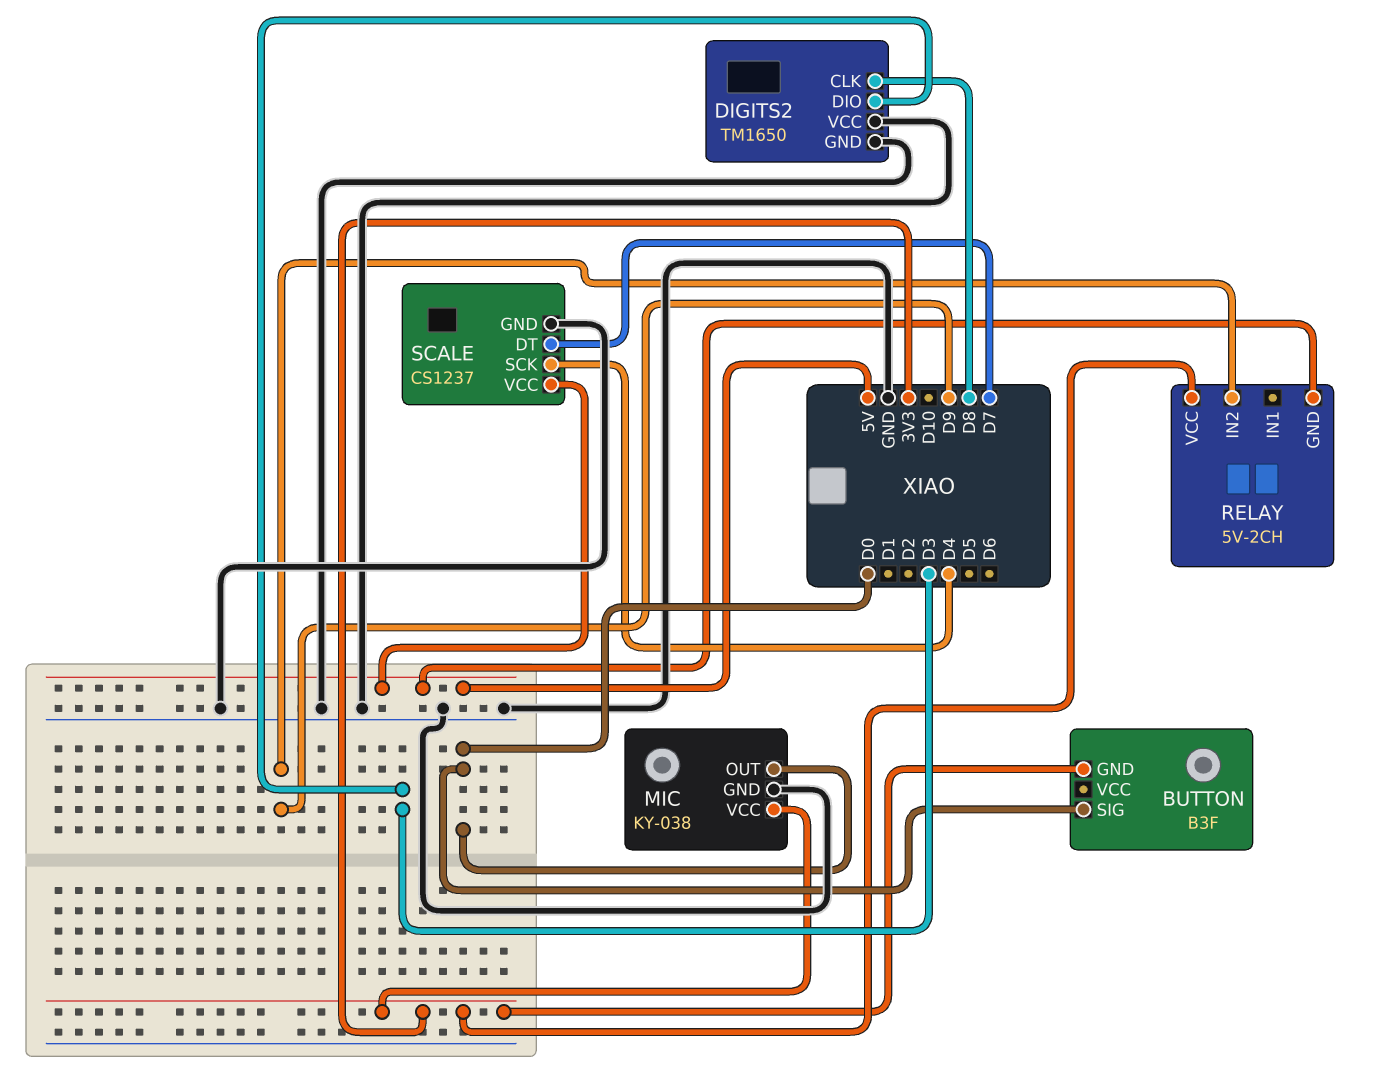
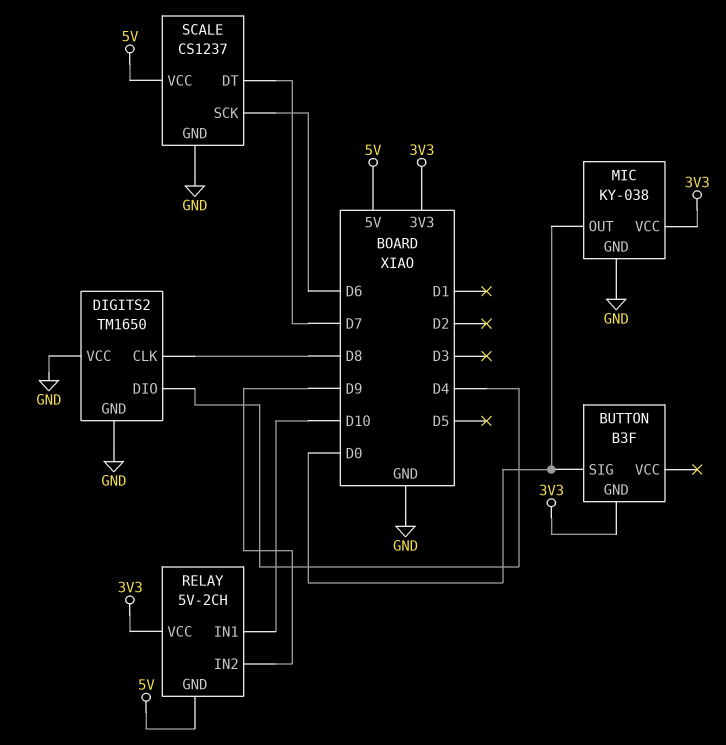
DIGITS2 pin DIO: D3 -> D4
RELAY pin IN1: none -> D10
SCALE pin SCK: D4 -> D6

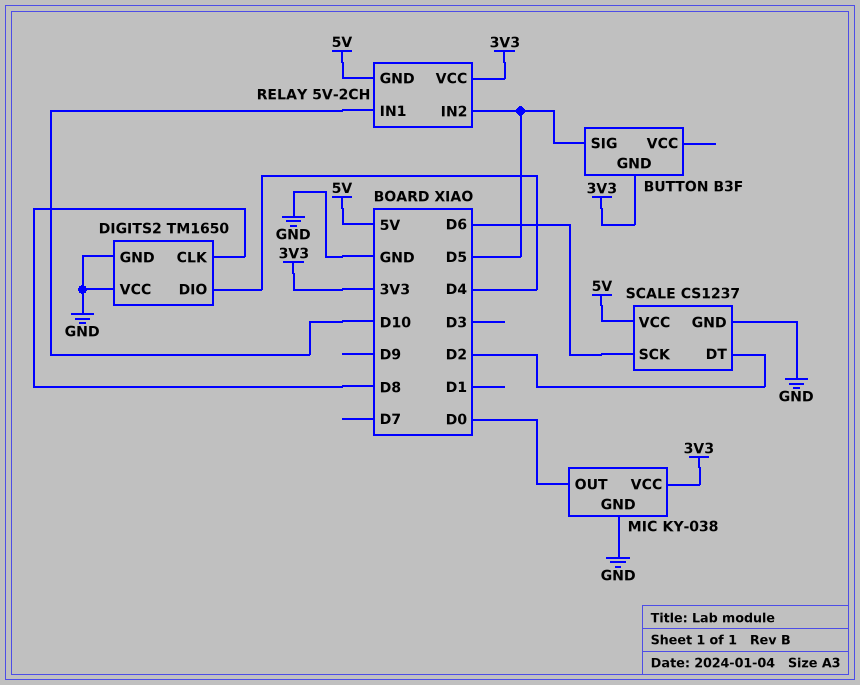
BUTTON pin SIG: D0 -> D5
RELAY pin IN2: D9 -> D5
SCALE pin DT: D7 -> D2

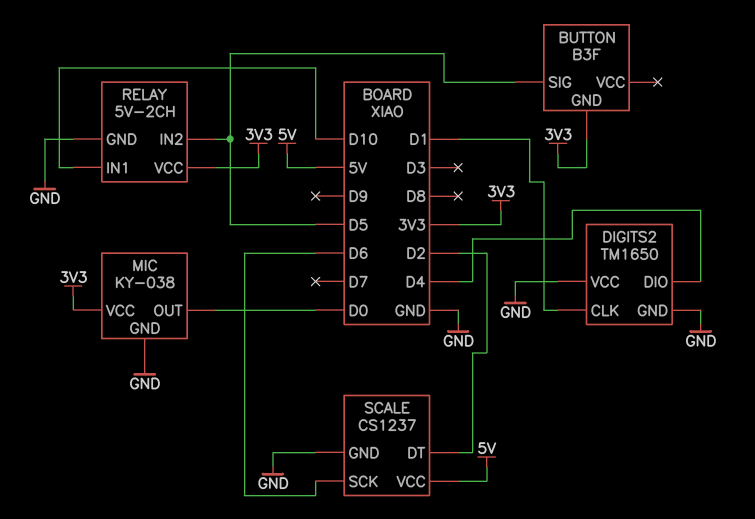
DIGITS2 pin CLK: D8 -> D1
RELAY pin GND: 5V -> GND

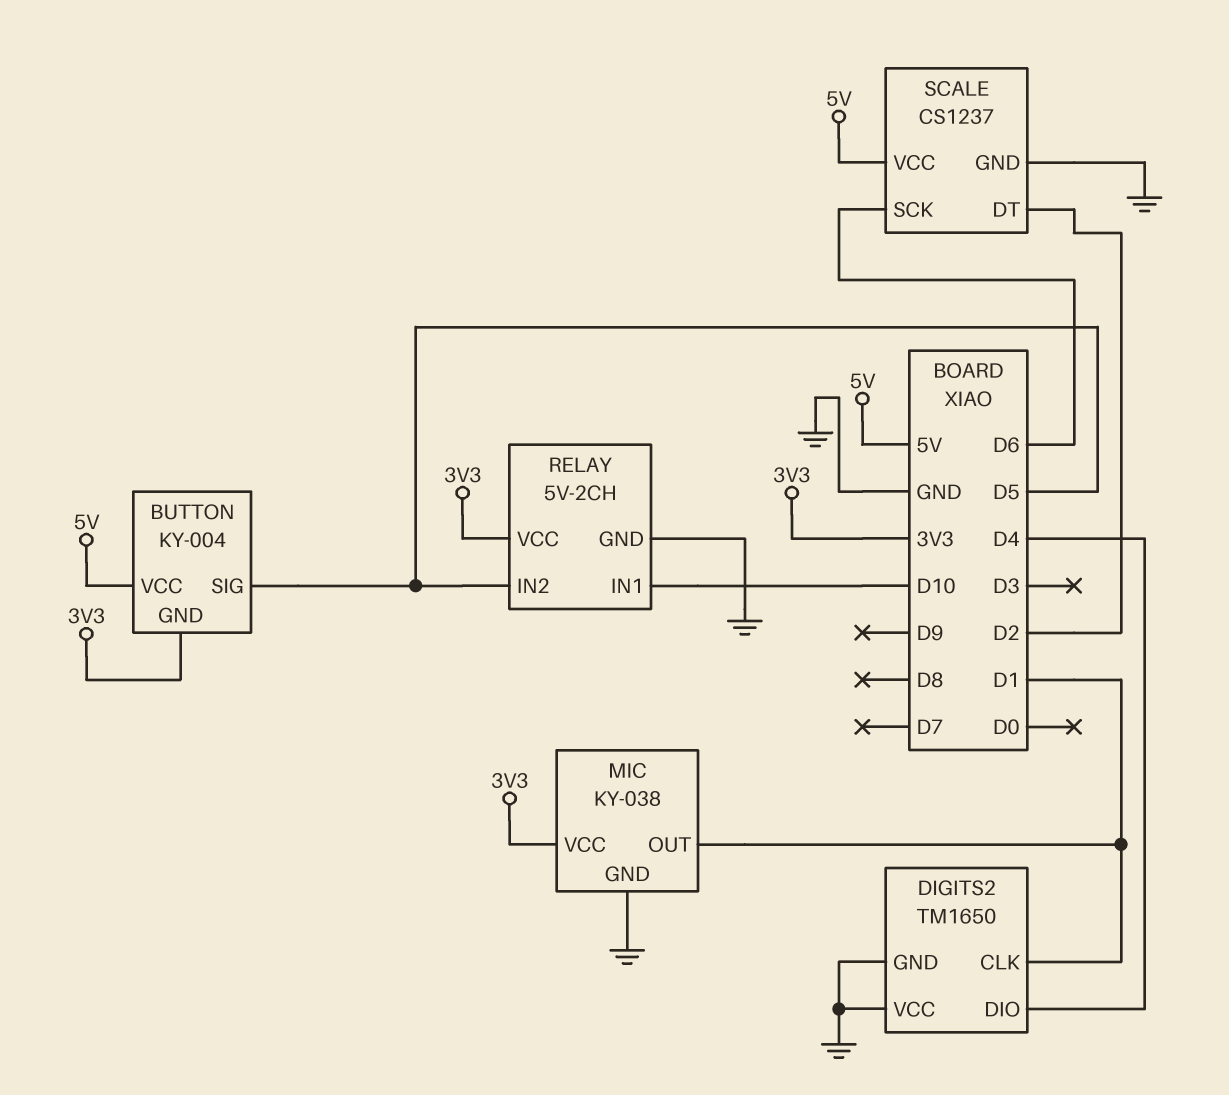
BUTTON: B3F -> KY-004
BUTTON pin VCC: none -> 5V
MIC pin OUT: D0 -> D1

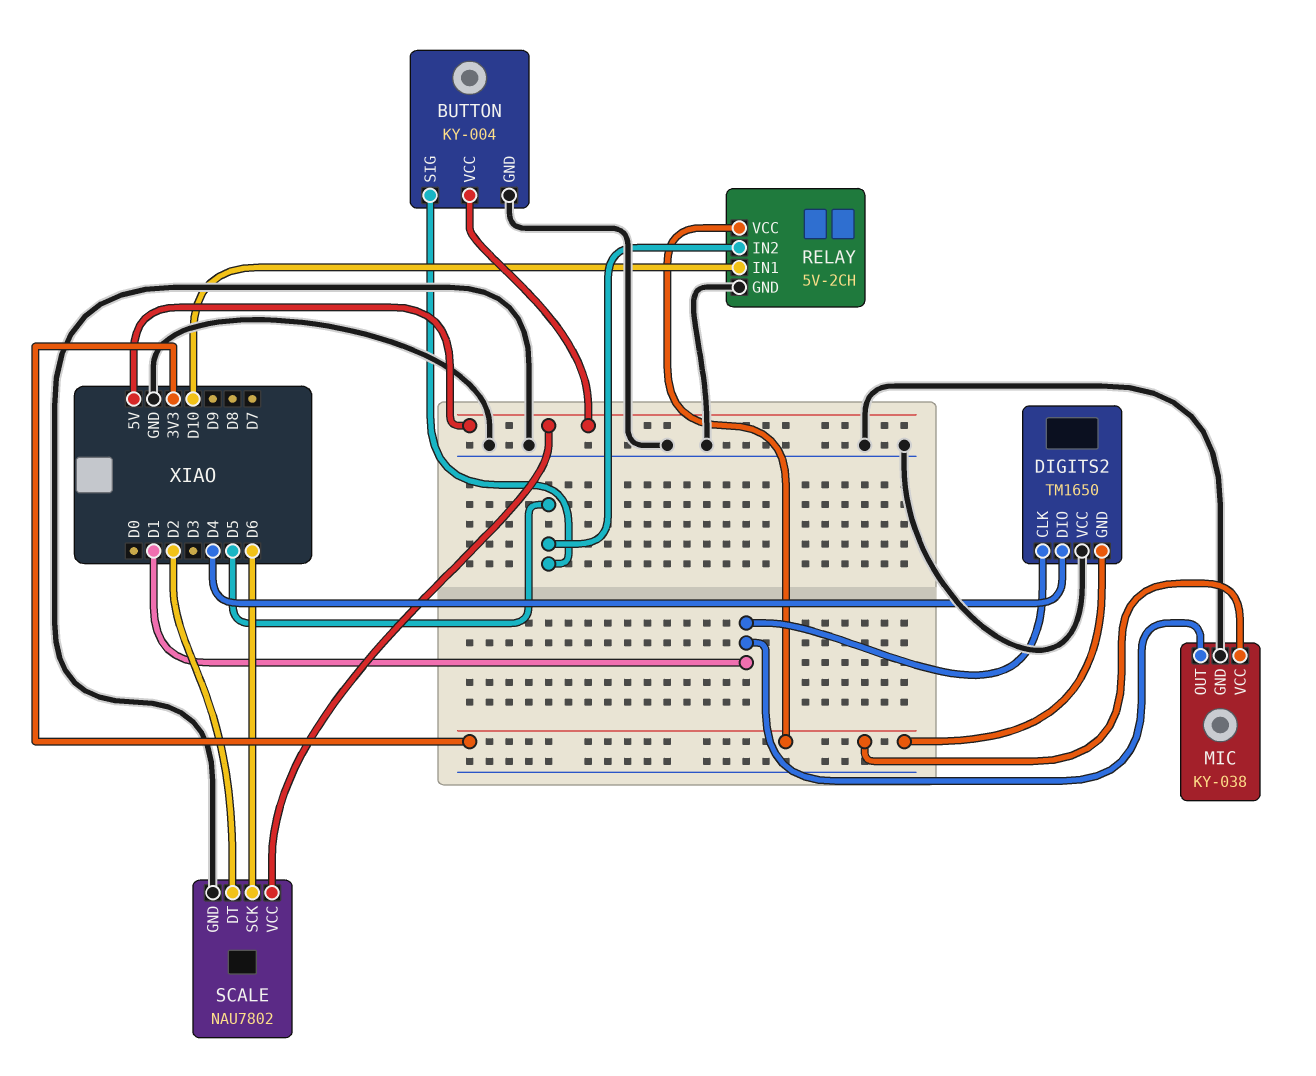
BUTTON pin GND: 3V3 -> GND
DIGITS2 pin GND: GND -> 3V3
SCALE: CS1237 -> NAU7802

